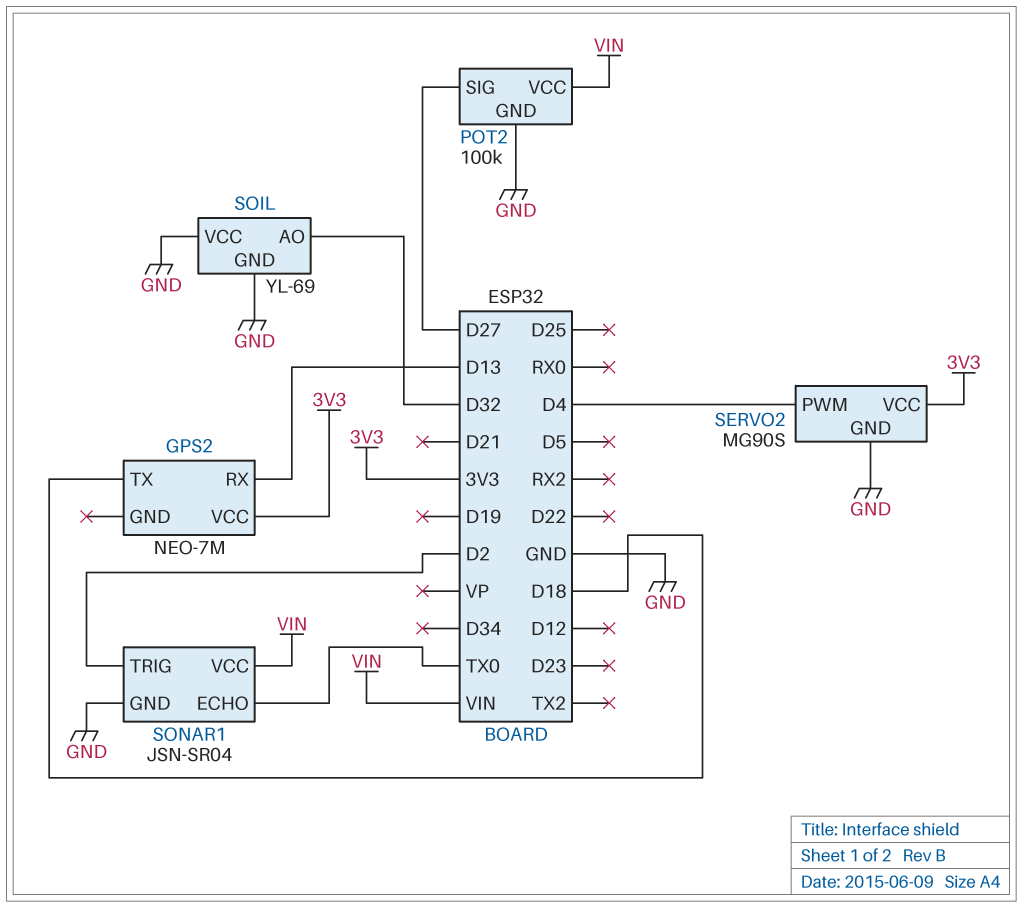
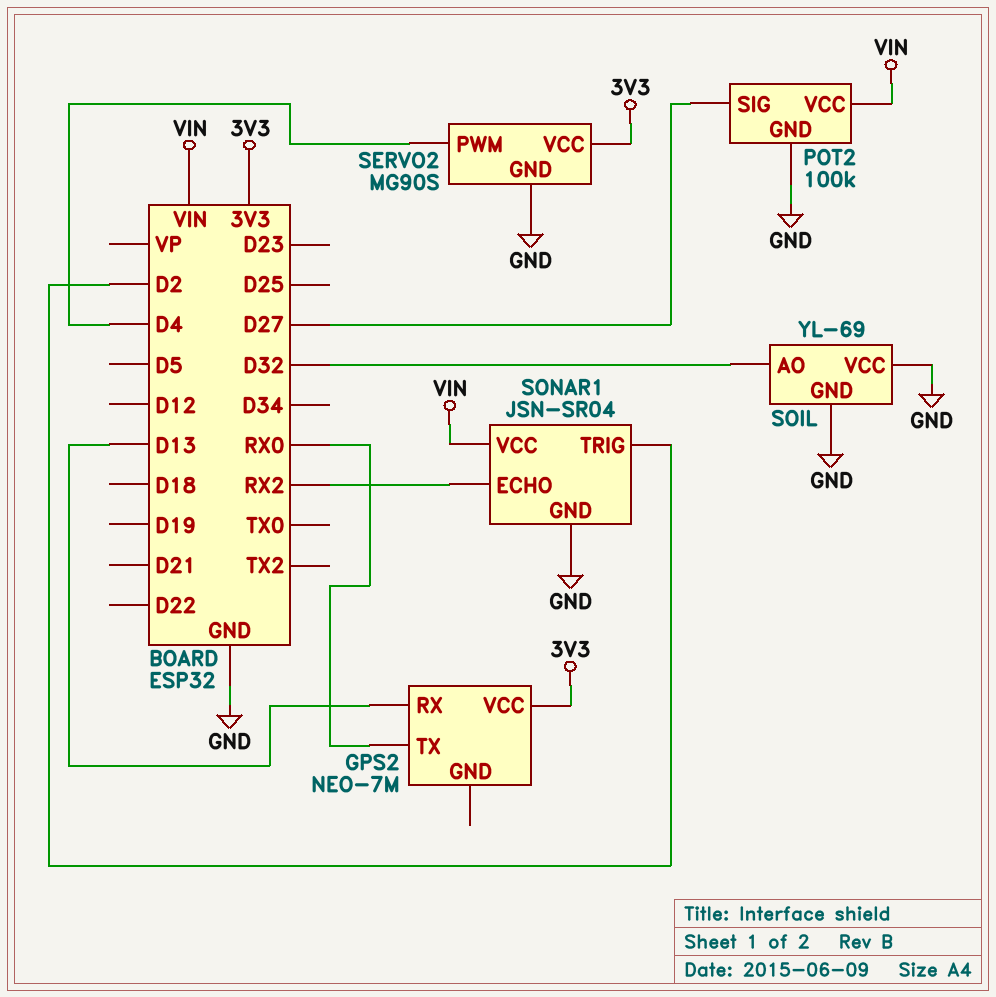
GPS2 pin TX: D18 -> RX0
SONAR1 pin ECHO: TX0 -> RX2

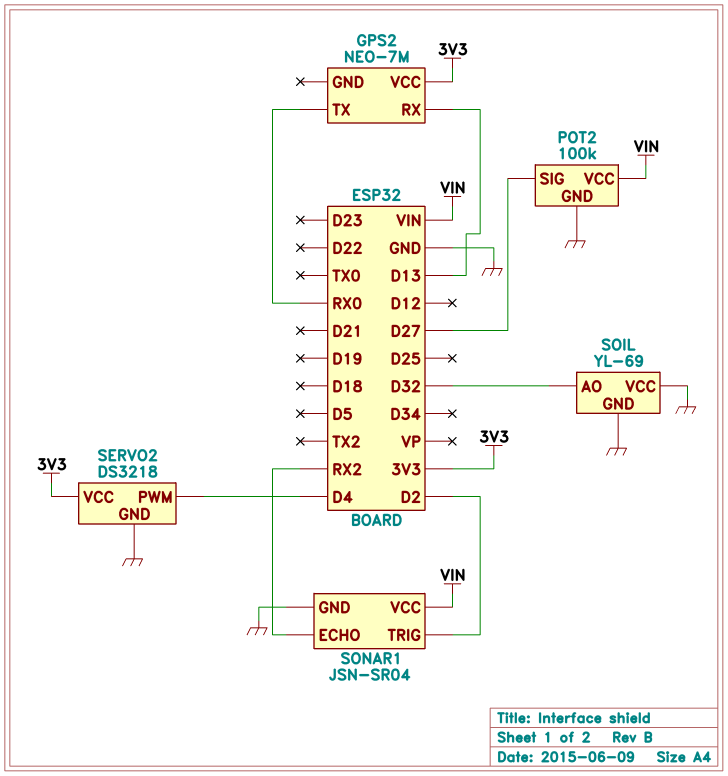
SERVO2: MG90S -> DS3218

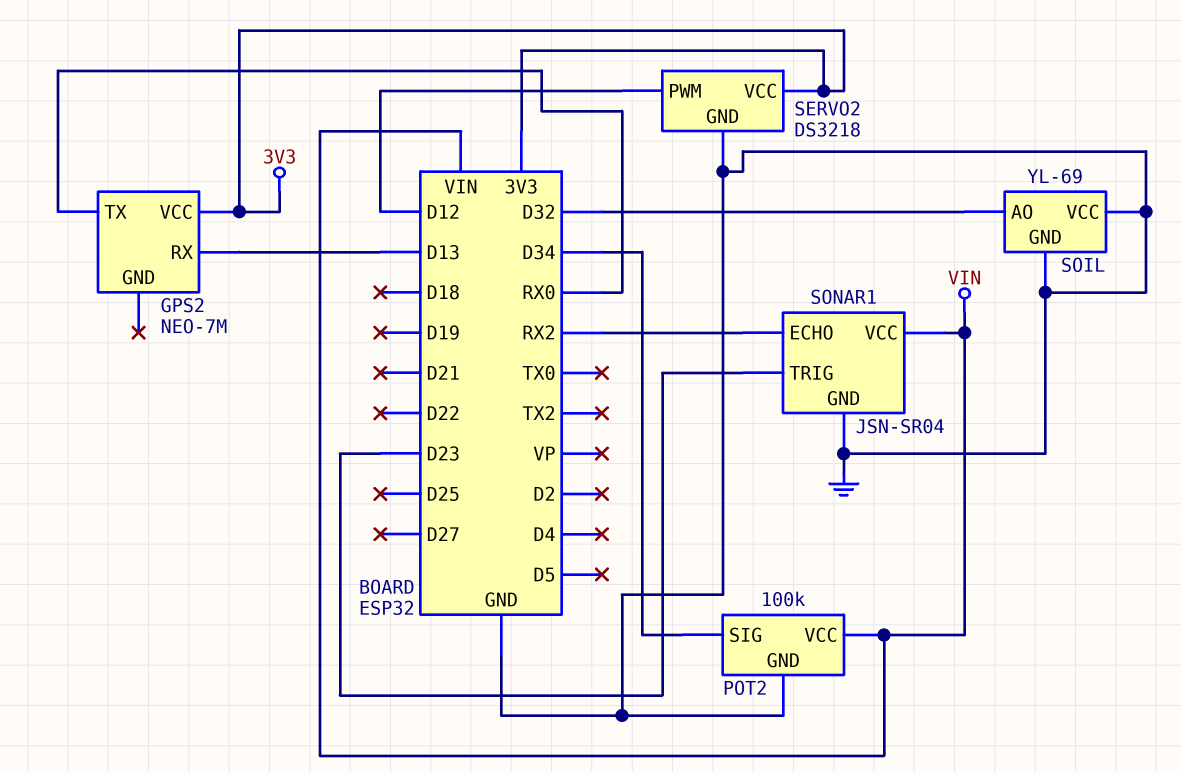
POT2 pin SIG: D27 -> D34
SERVO2 pin PWM: D4 -> D12
SONAR1 pin TRIG: D2 -> D23

